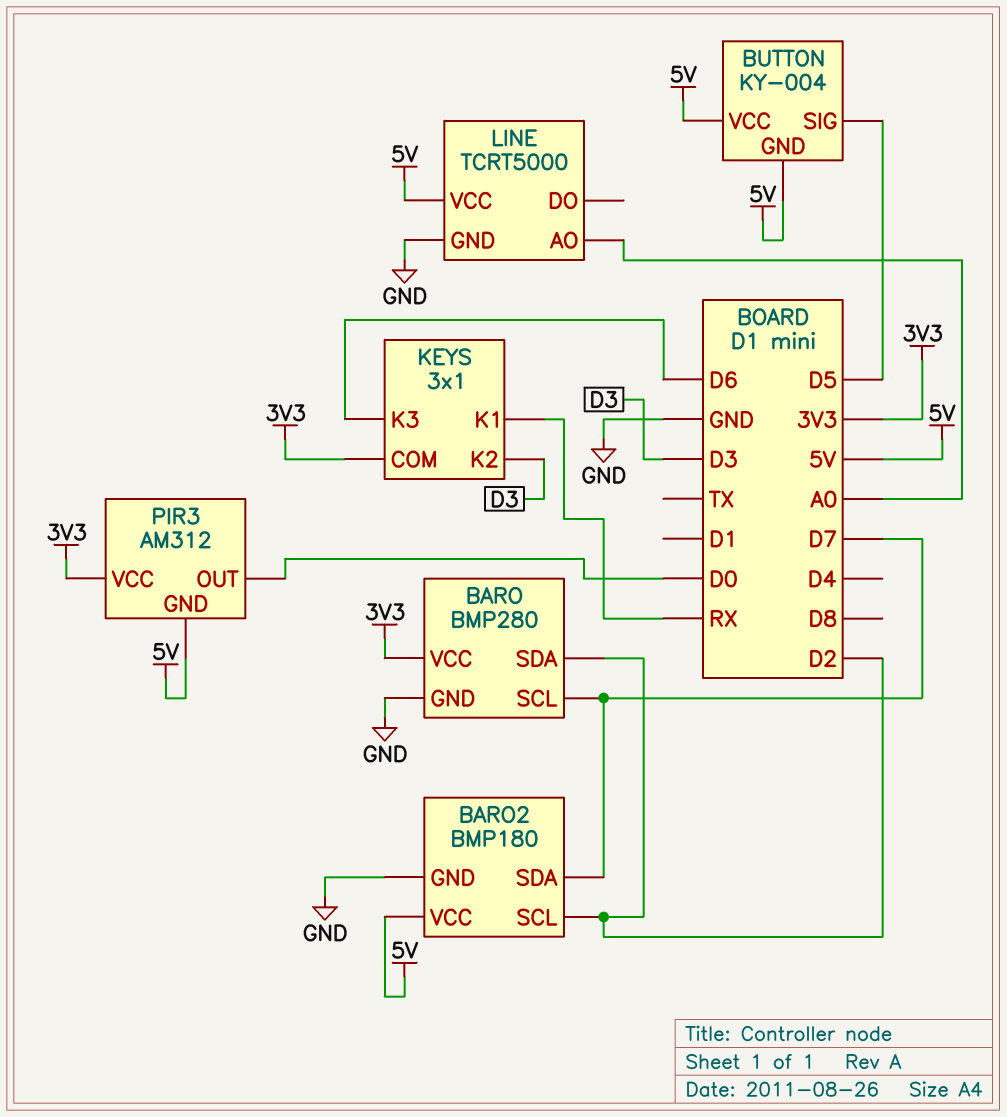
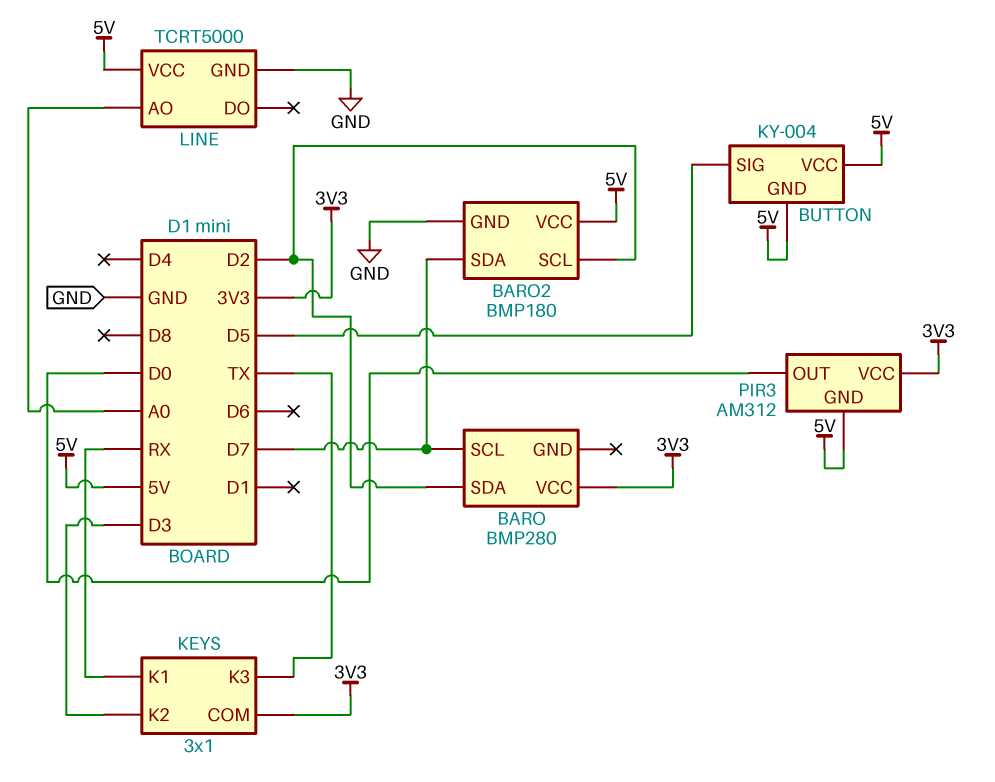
BARO pin GND: GND -> none
KEYS pin K3: D6 -> TX

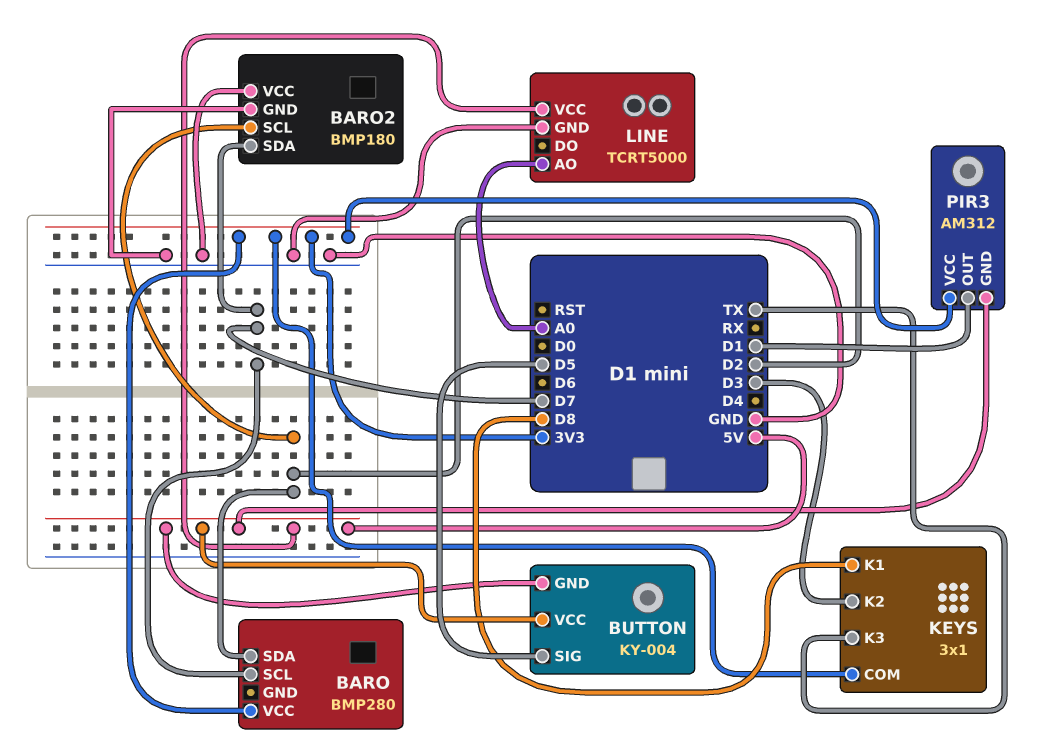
BARO2 pin VCC: 5V -> GND
KEYS pin K1: RX -> D8
PIR3 pin OUT: D0 -> D1

